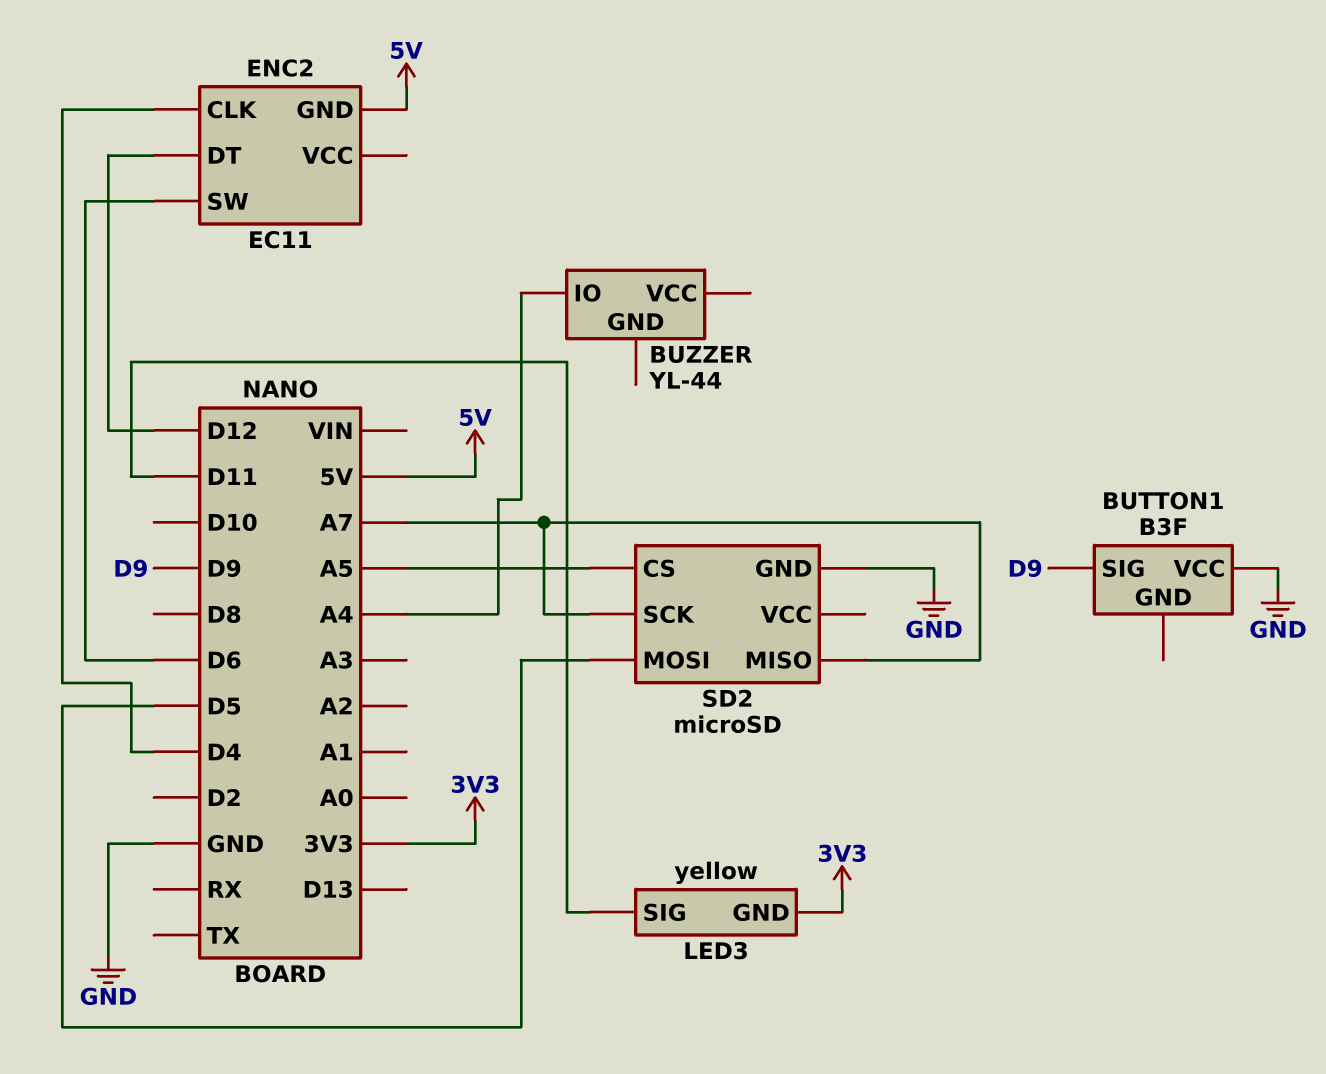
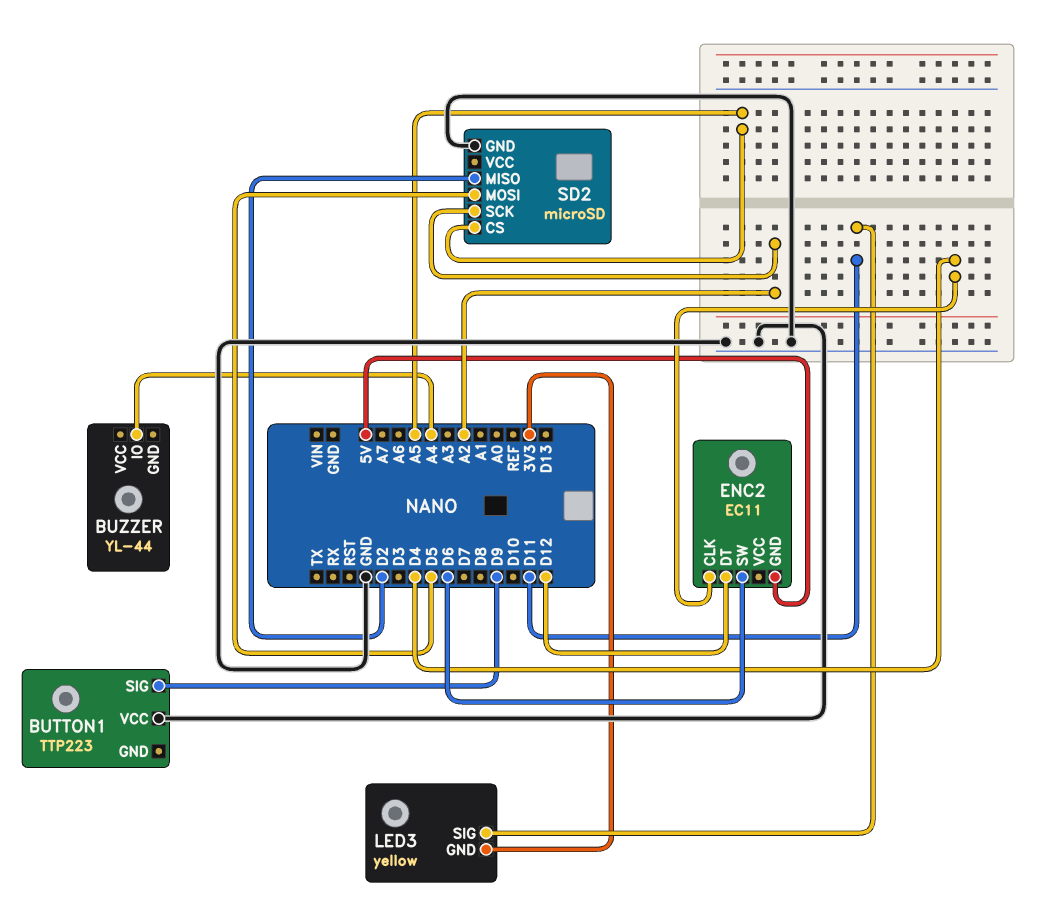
BUTTON1: B3F -> TTP223
SD2 pin MISO: A7 -> D2
SD2 pin SCK: A7 -> A2

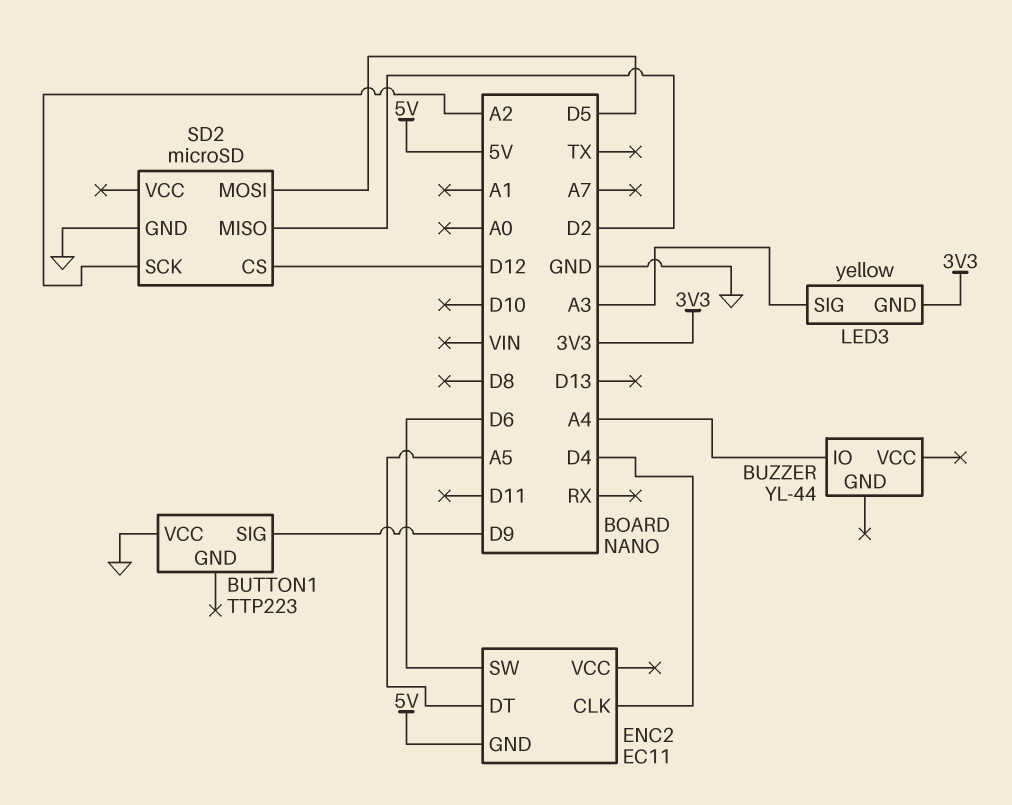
ENC2 pin DT: D12 -> A5
LED3 pin SIG: D11 -> A3
SD2 pin CS: A5 -> D12

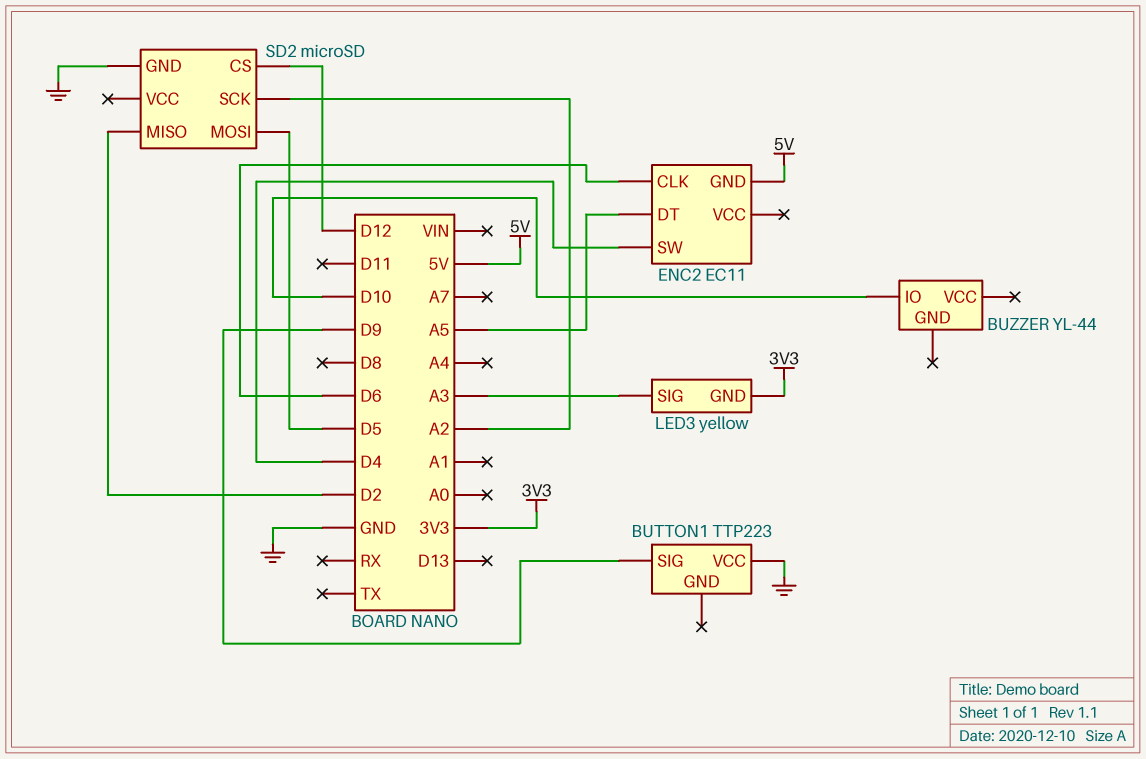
BUZZER pin IO: A4 -> D10
ENC2 pin CLK: D4 -> D6
ENC2 pin SW: D6 -> D4

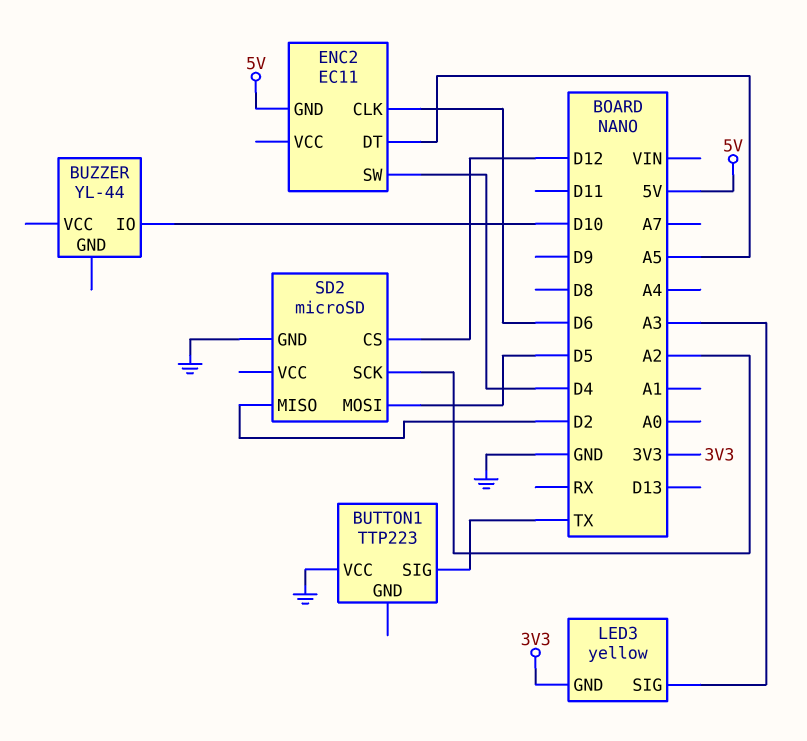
BUTTON1 pin SIG: D9 -> TX

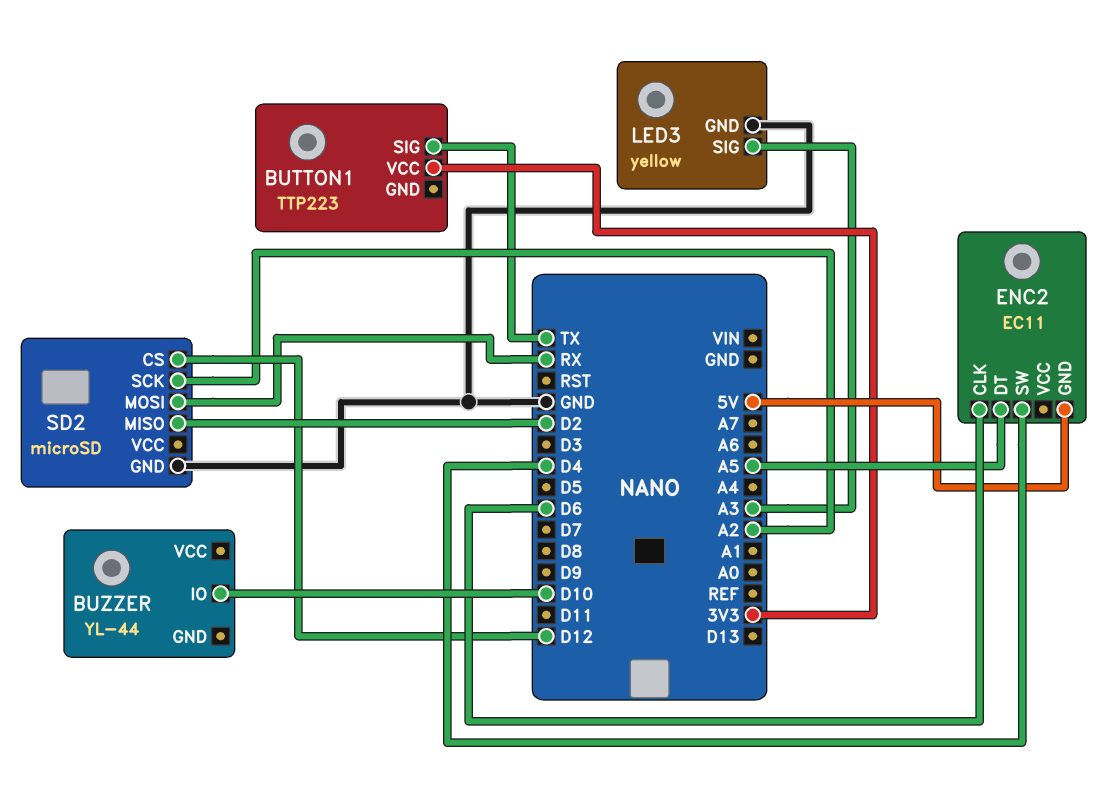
BUTTON1 pin VCC: GND -> 3V3
LED3 pin GND: 3V3 -> GND
SD2 pin MOSI: D5 -> RX

